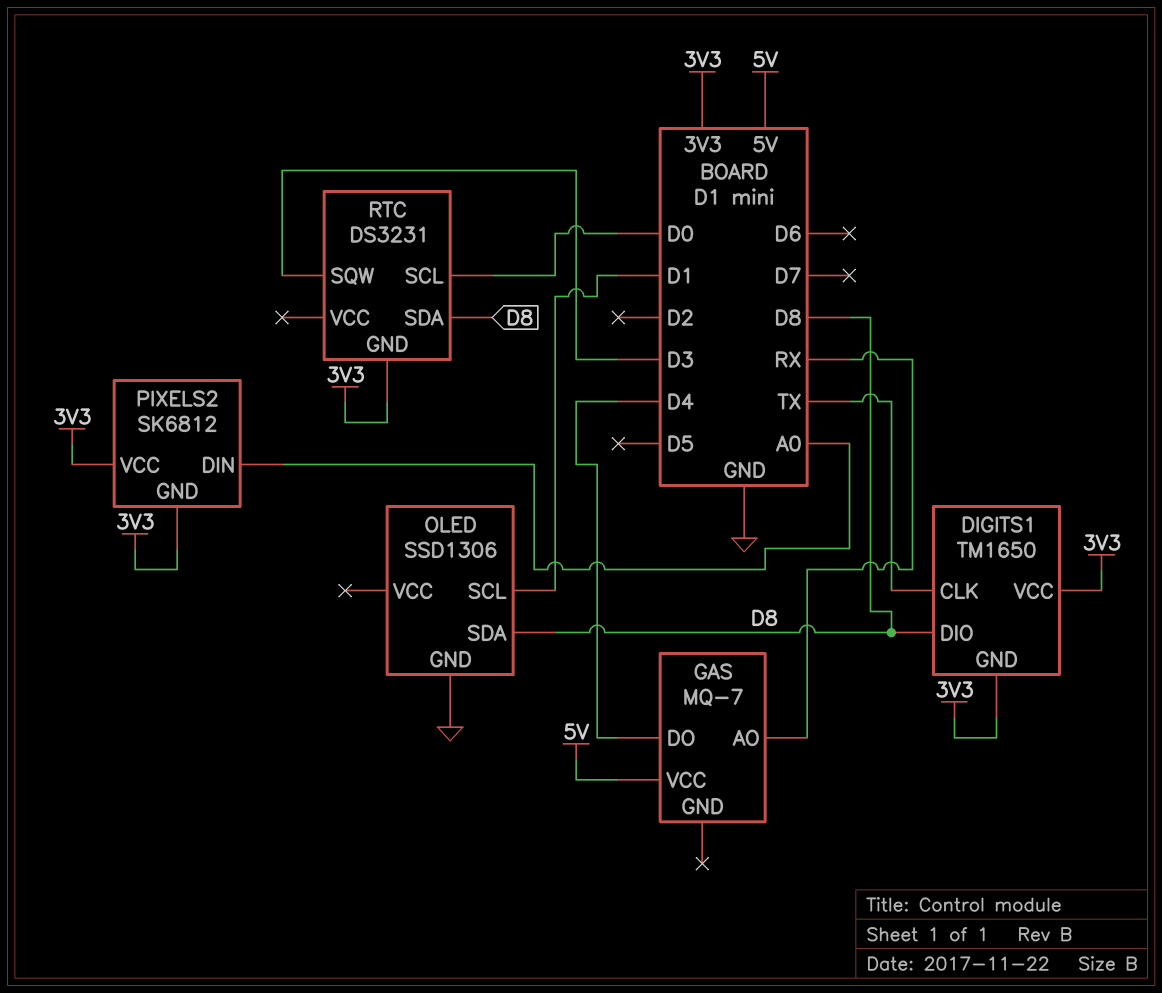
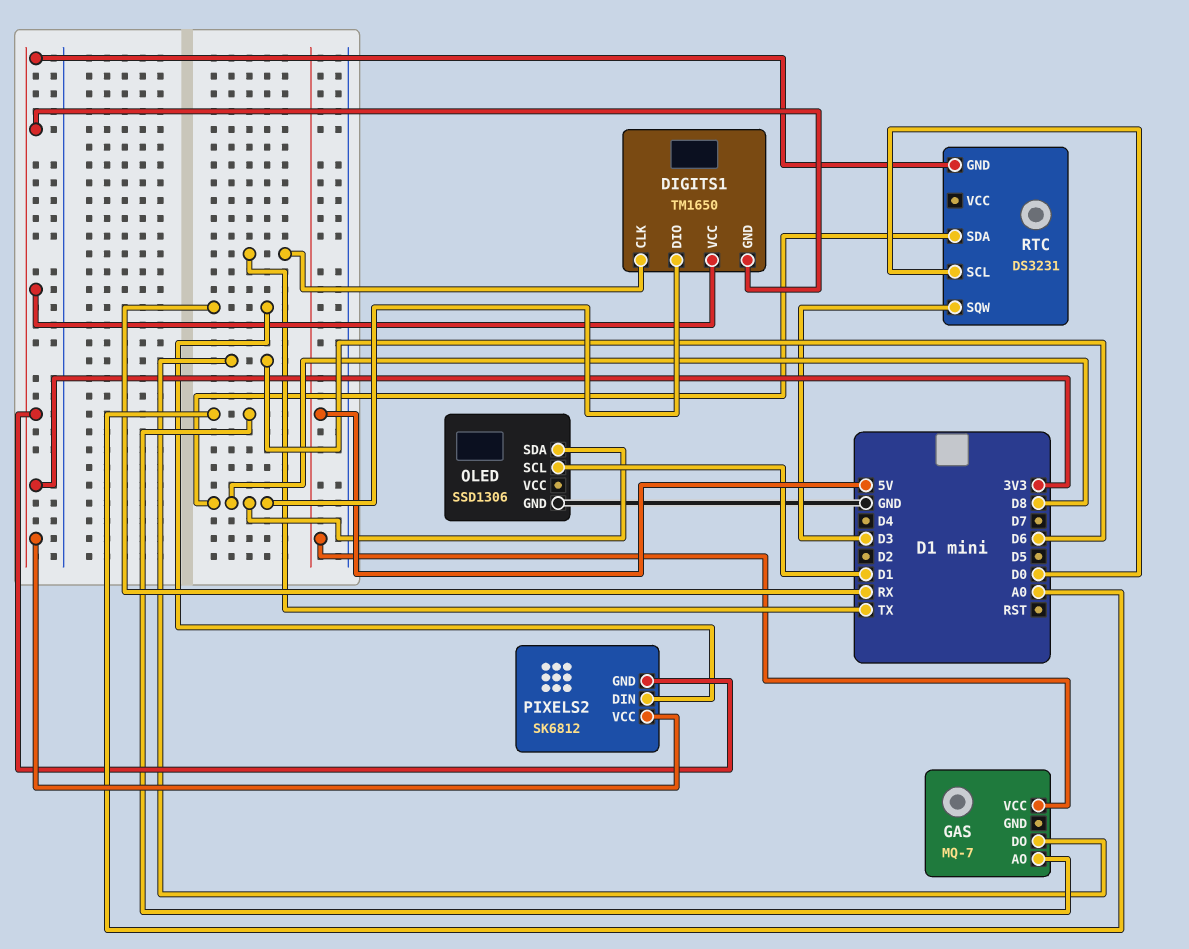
GAS pin AO: RX -> A0
GAS pin DO: D4 -> D6
PIXELS2 pin DIN: A0 -> RX

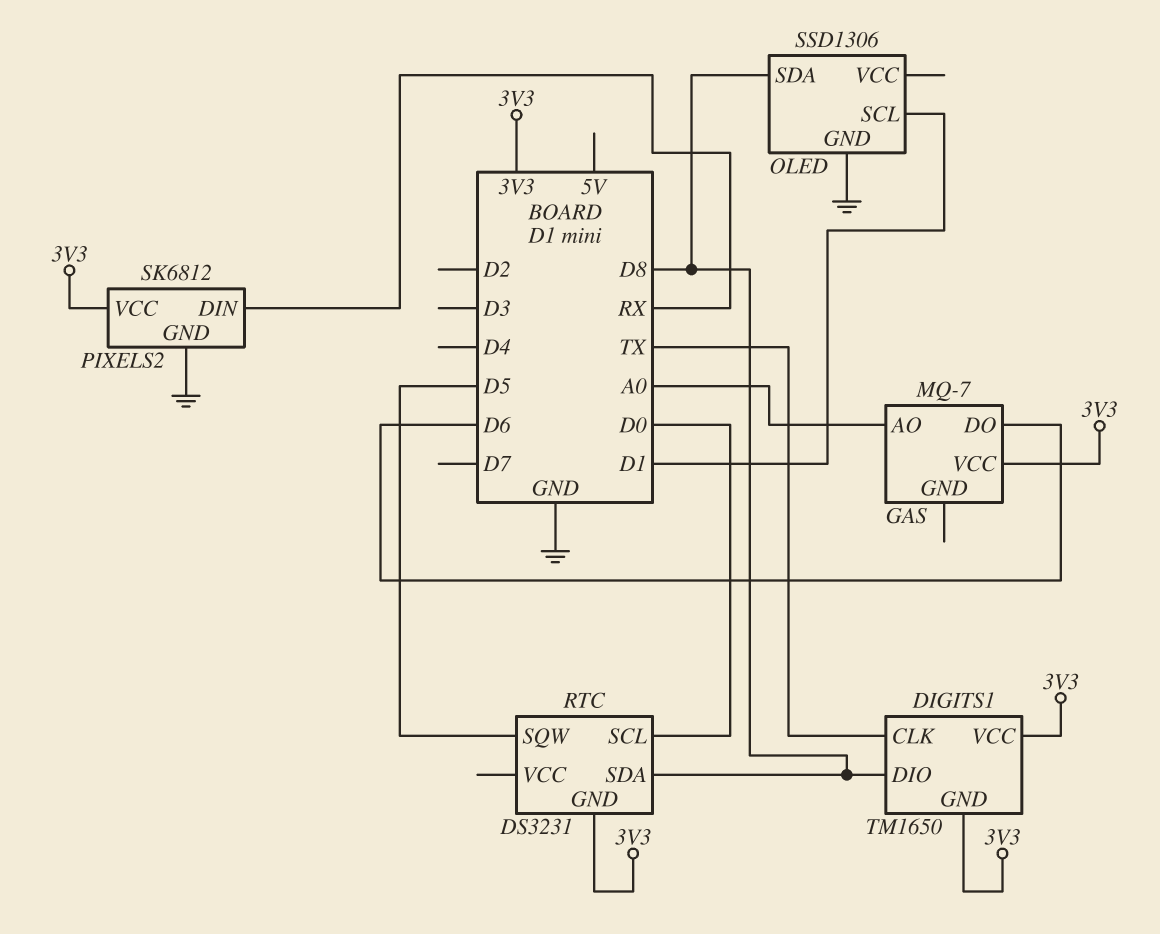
GAS pin VCC: 5V -> 3V3
PIXELS2 pin GND: 3V3 -> GND
RTC pin SQW: D3 -> D5

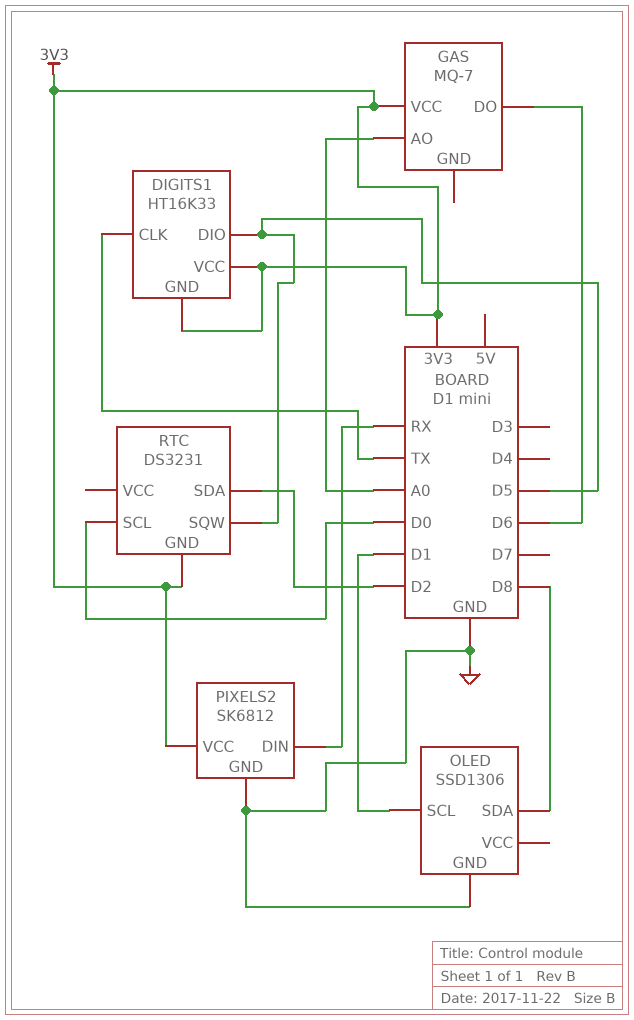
DIGITS1: TM1650 -> HT16K33
DIGITS1 pin DIO: D8 -> D5
RTC pin SDA: D8 -> D2

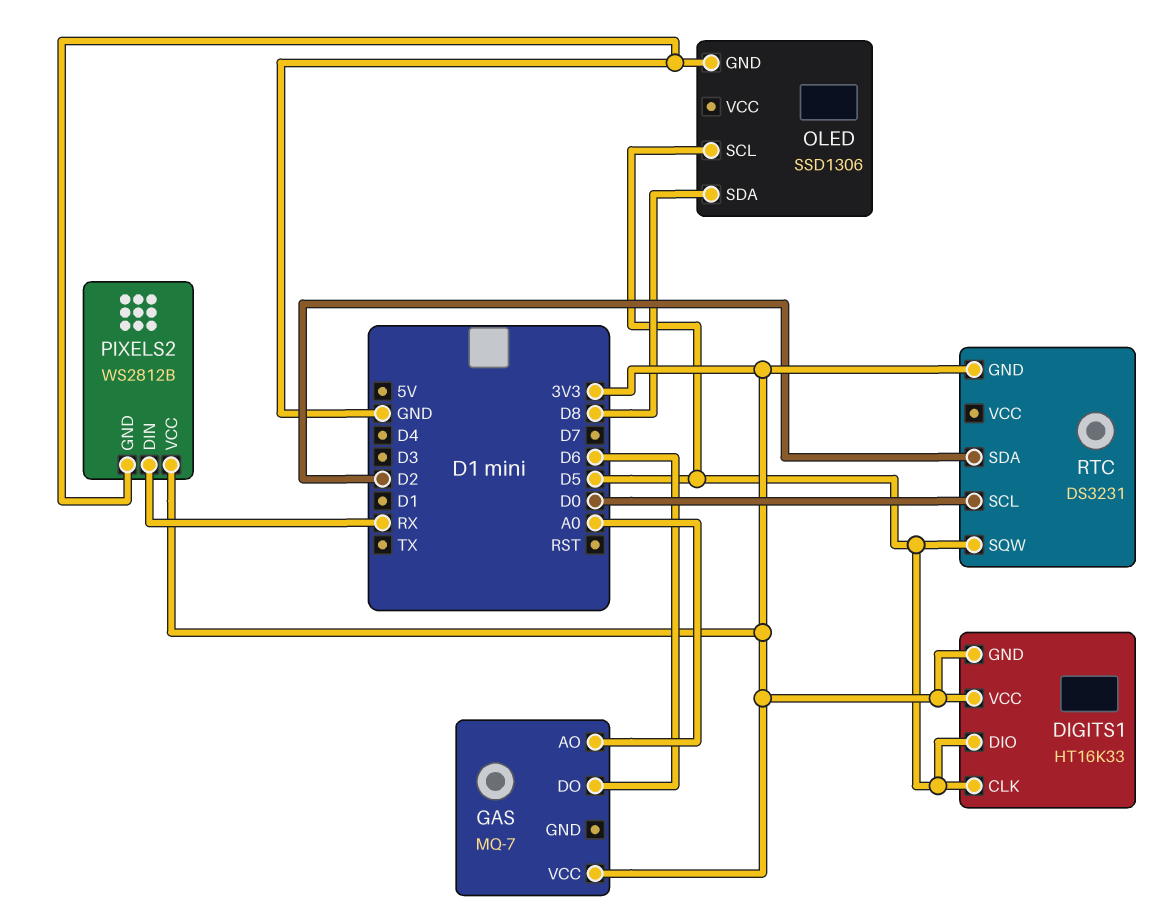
DIGITS1 pin CLK: TX -> D5
OLED pin SCL: D1 -> D5
PIXELS2: SK6812 -> WS2812B

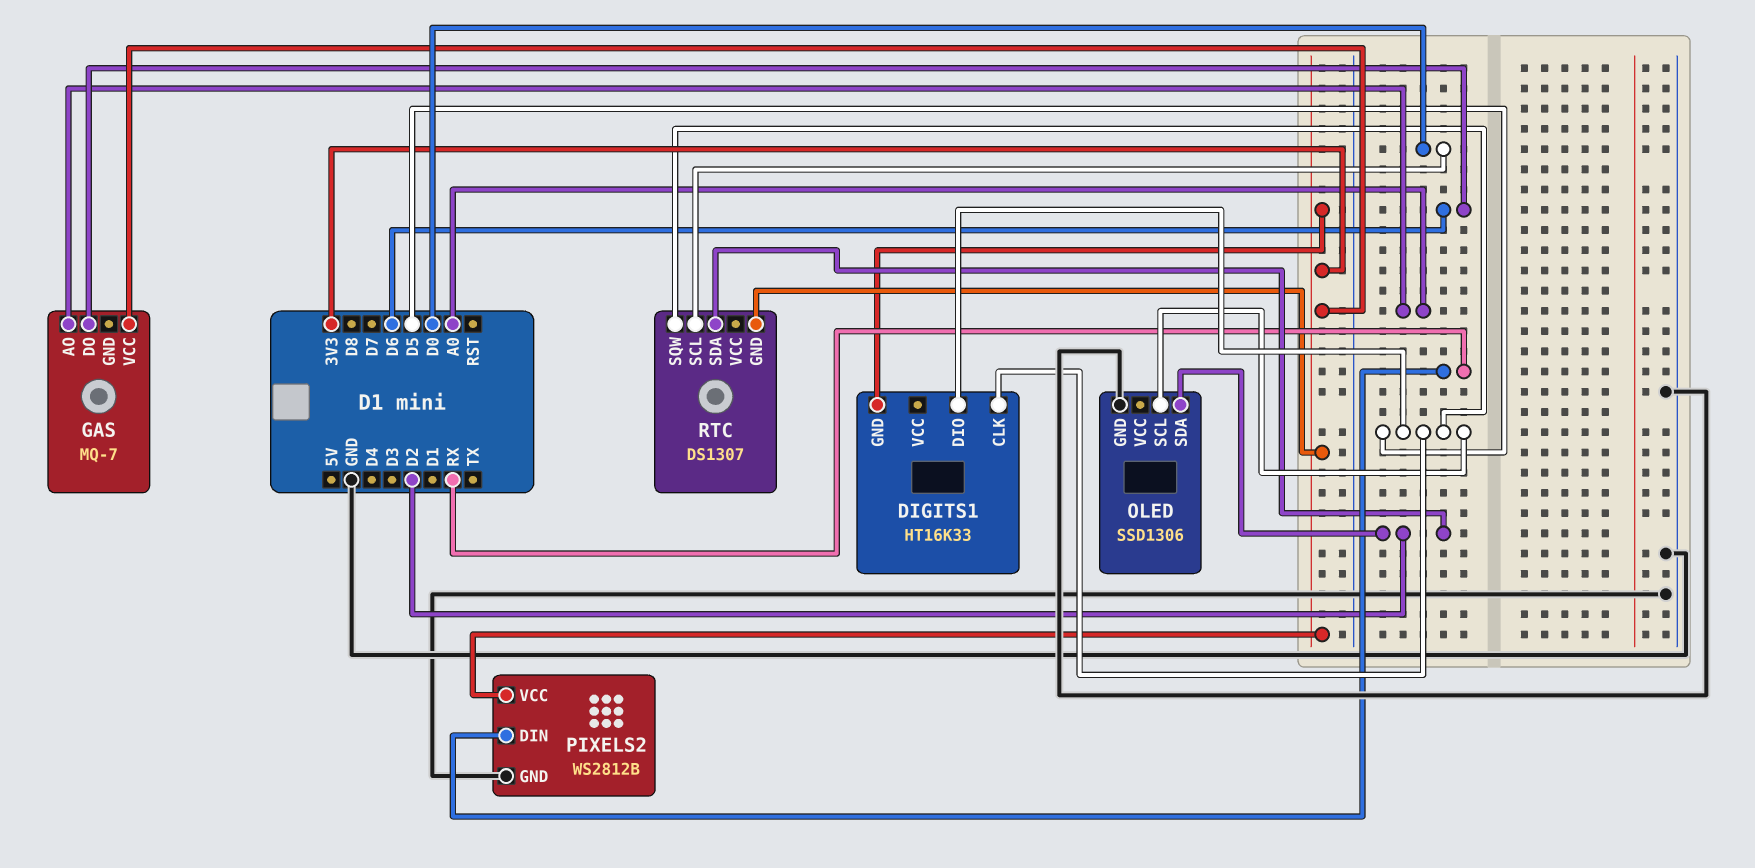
DIGITS1 pin VCC: 3V3 -> none
OLED pin SDA: D8 -> D2
RTC: DS3231 -> DS1307

